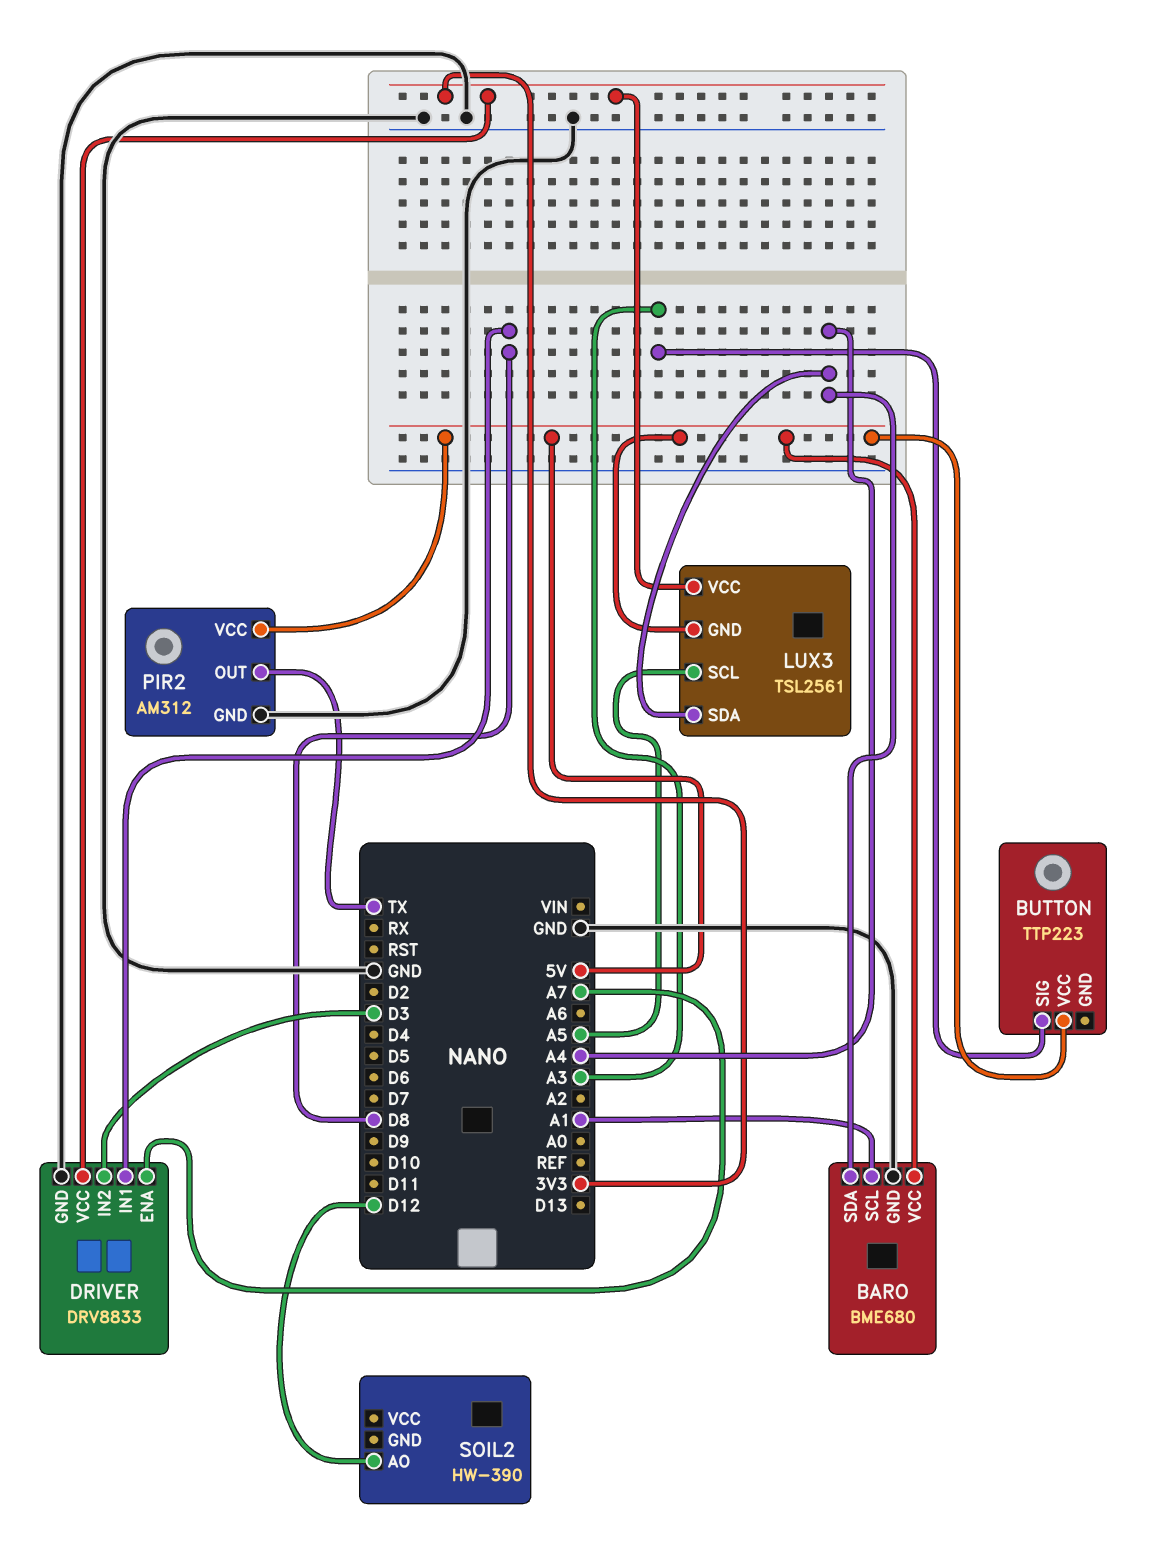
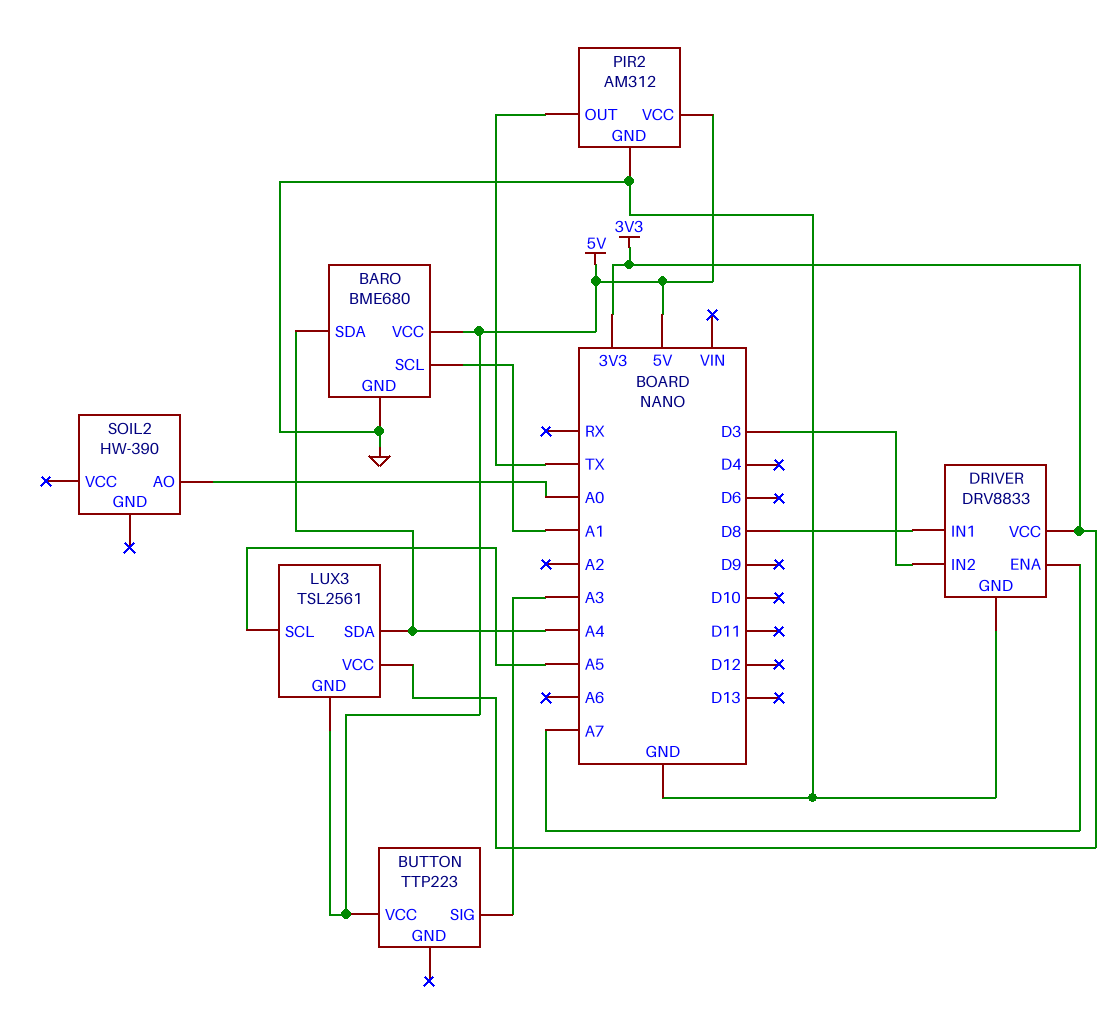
SOIL2 pin AO: D12 -> A0

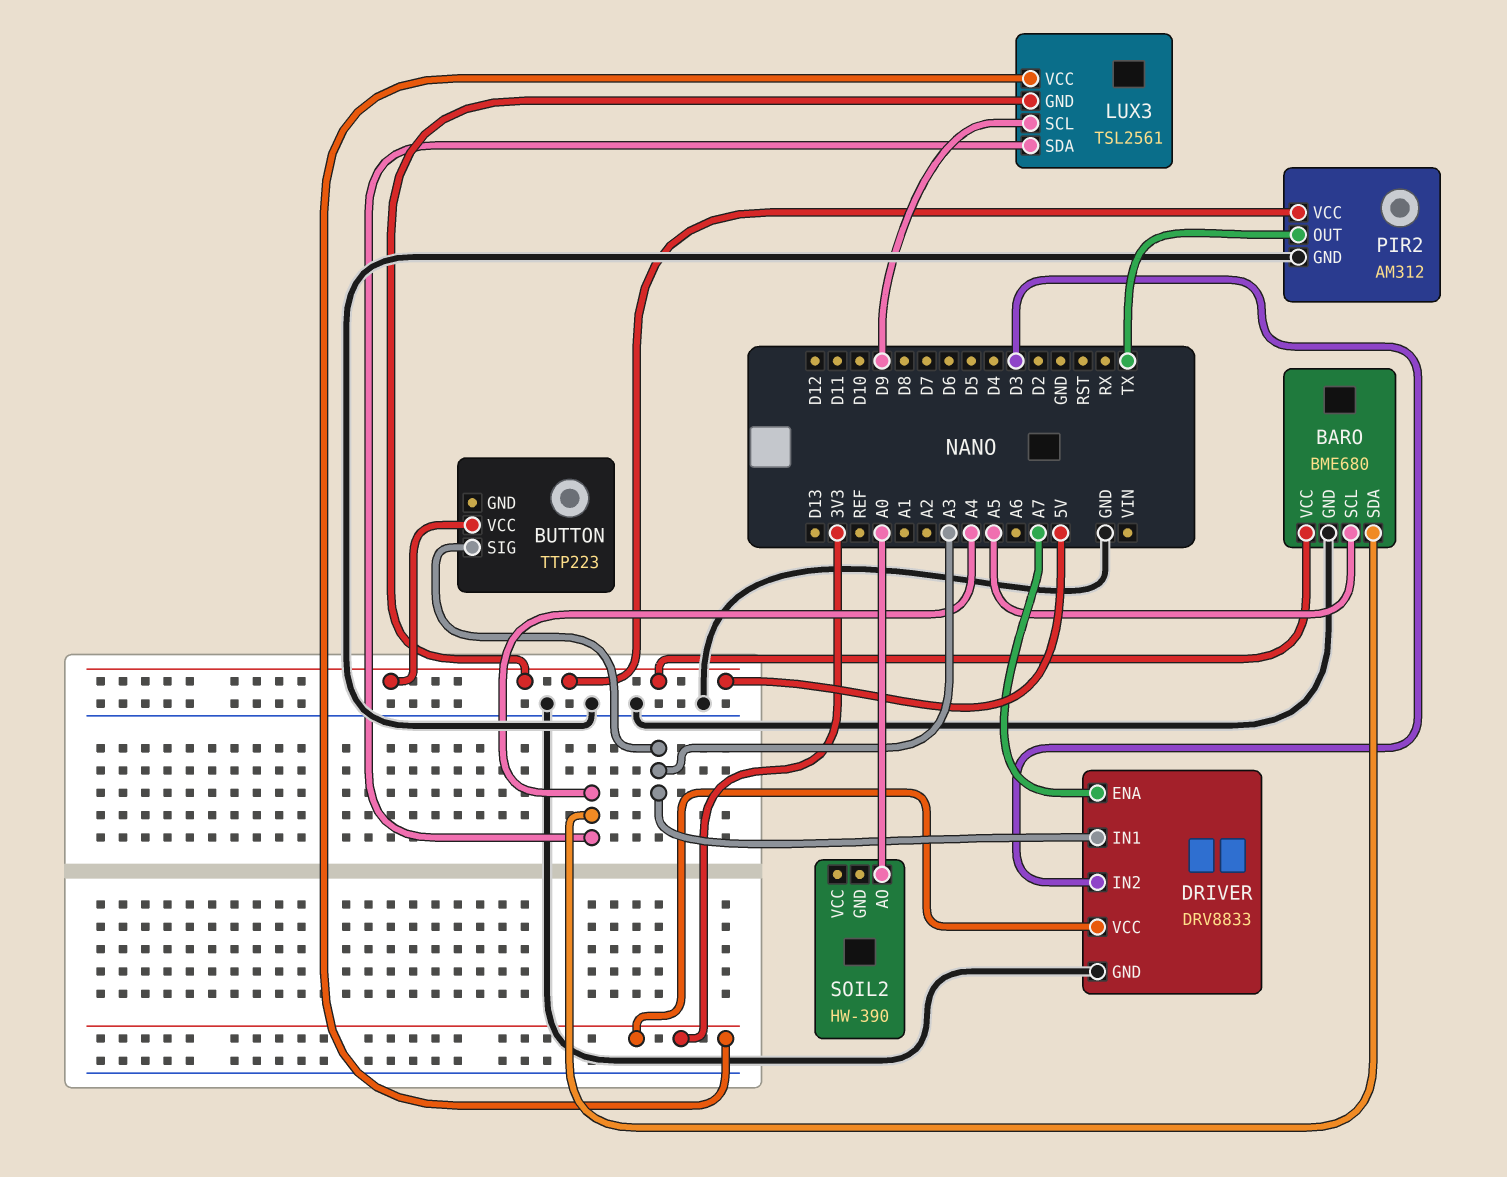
BARO pin SCL: A1 -> A5
DRIVER pin IN1: D8 -> A3
LUX3 pin SCL: A5 -> D9

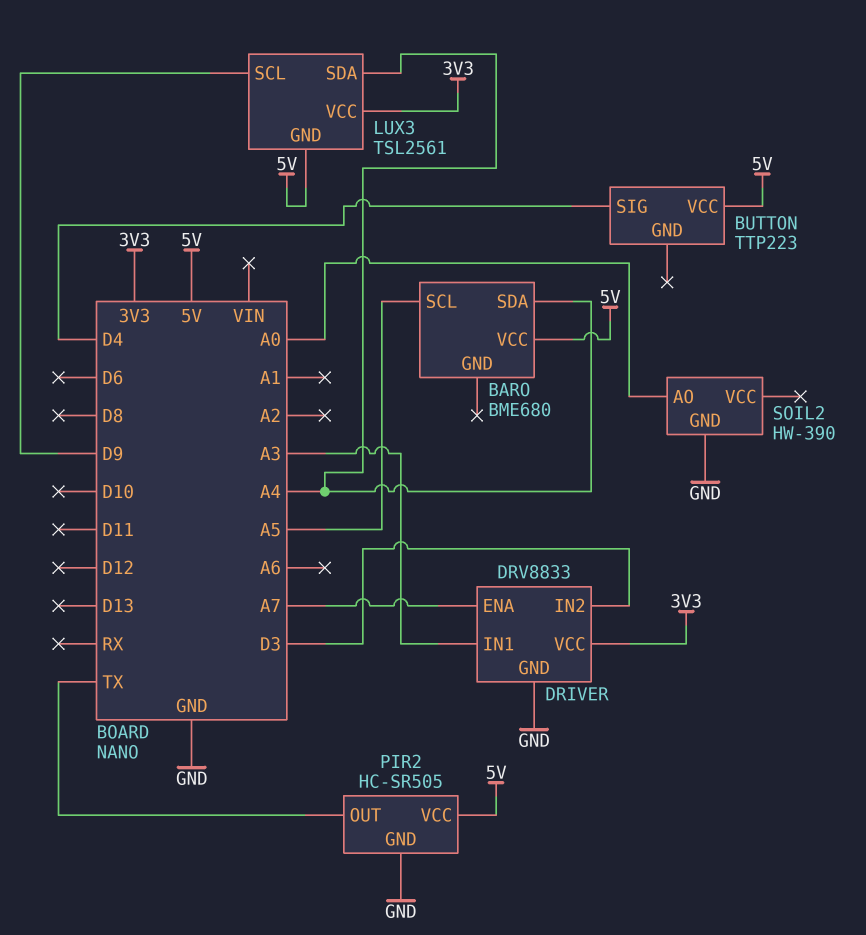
BARO pin GND: GND -> none
BUTTON pin SIG: A3 -> D4
PIR2: AM312 -> HC-SR505
SOIL2 pin GND: none -> GND

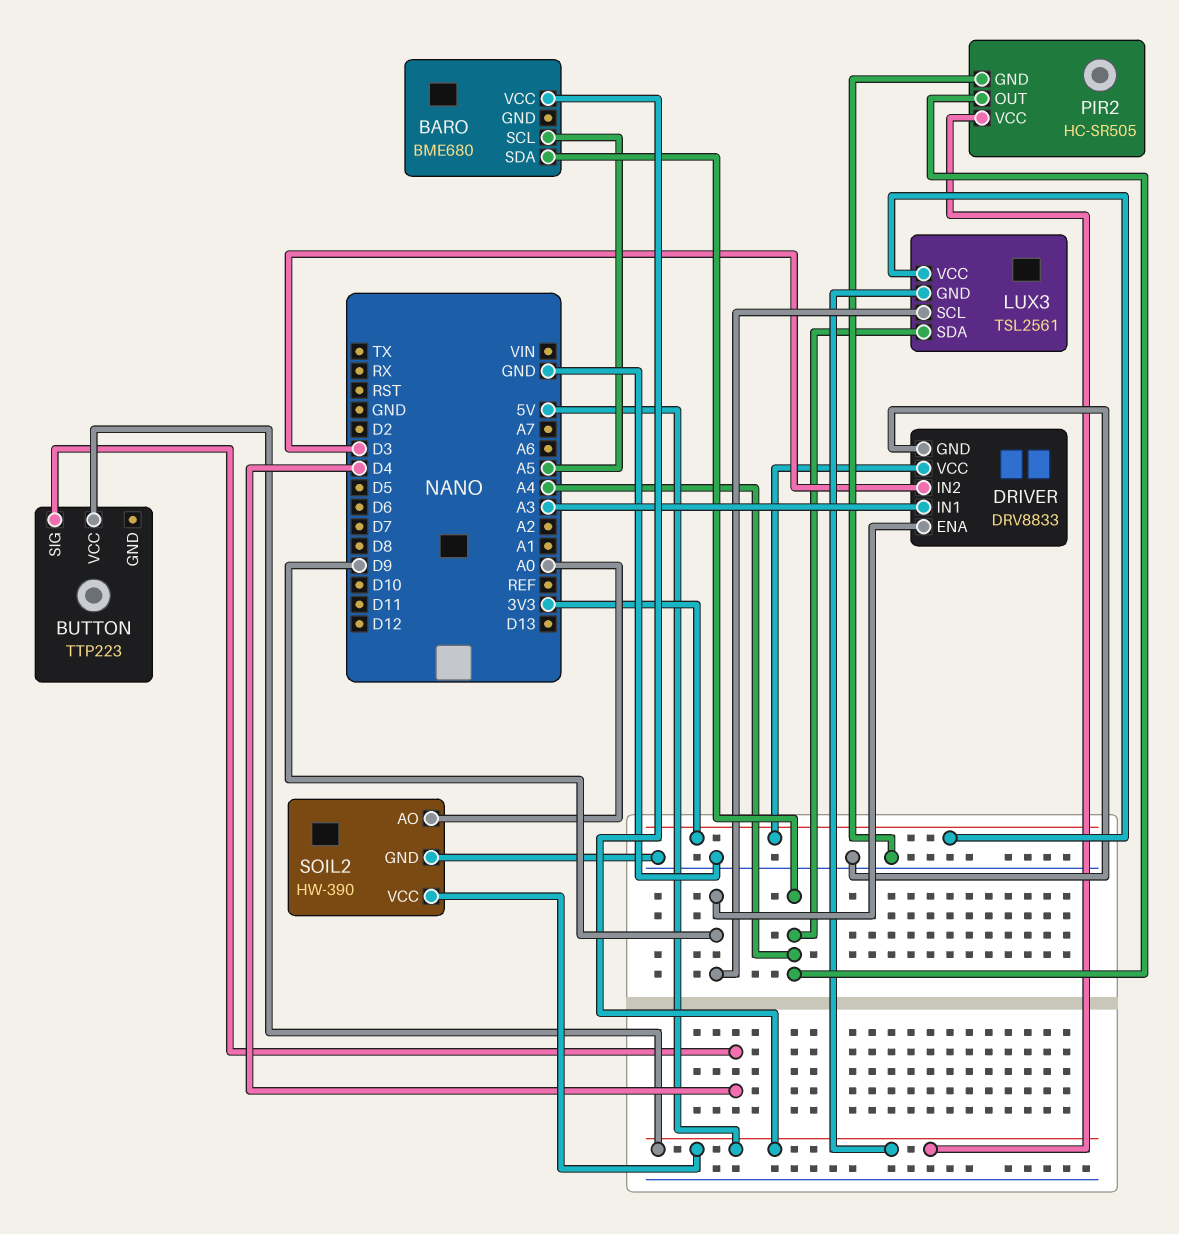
DRIVER pin ENA: A7 -> D9
PIR2 pin OUT: TX -> A4
SOIL2 pin VCC: none -> 5V

